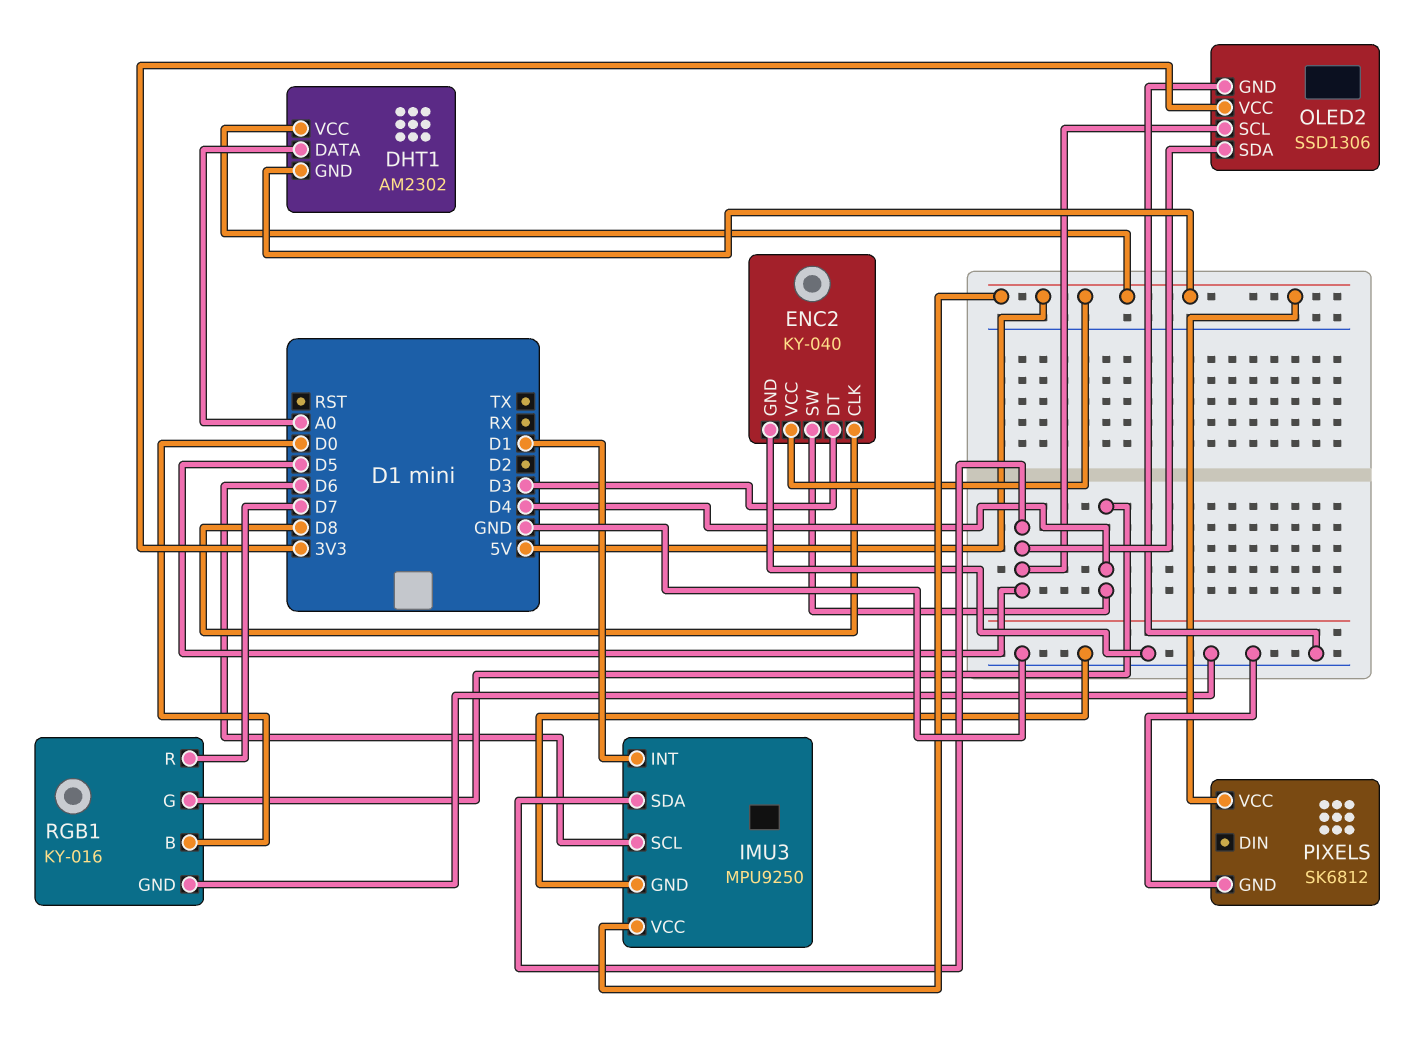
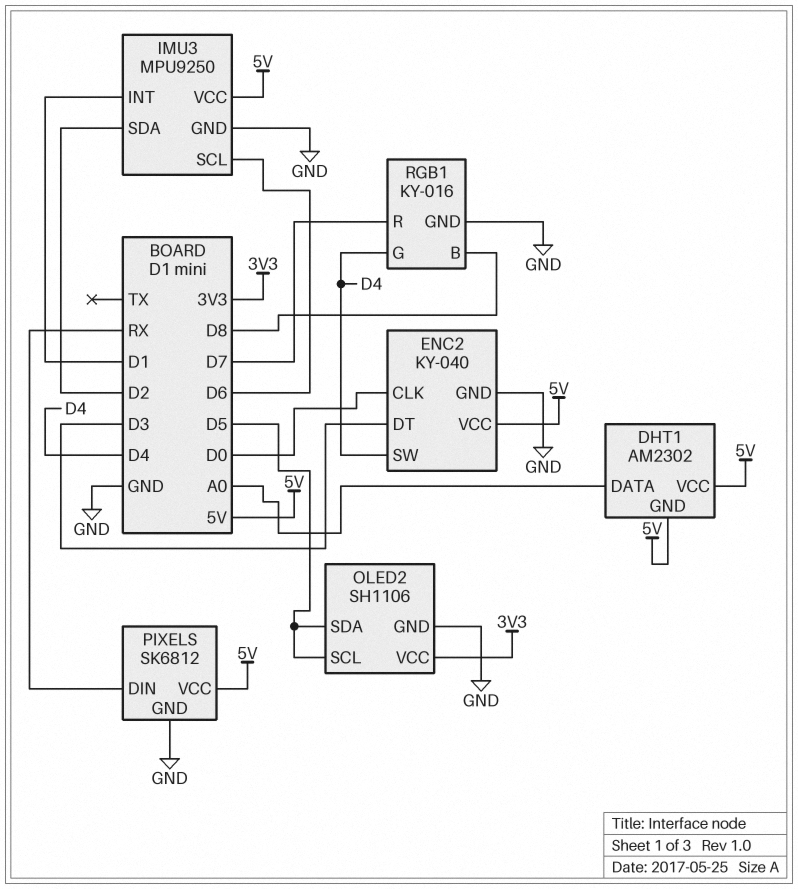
ENC2 pin CLK: D8 -> D0
IMU3 pin SDA: D5 -> D2
OLED2: SSD1306 -> SH1106
PIXELS pin DIN: none -> RX
RGB1 pin B: D0 -> D8

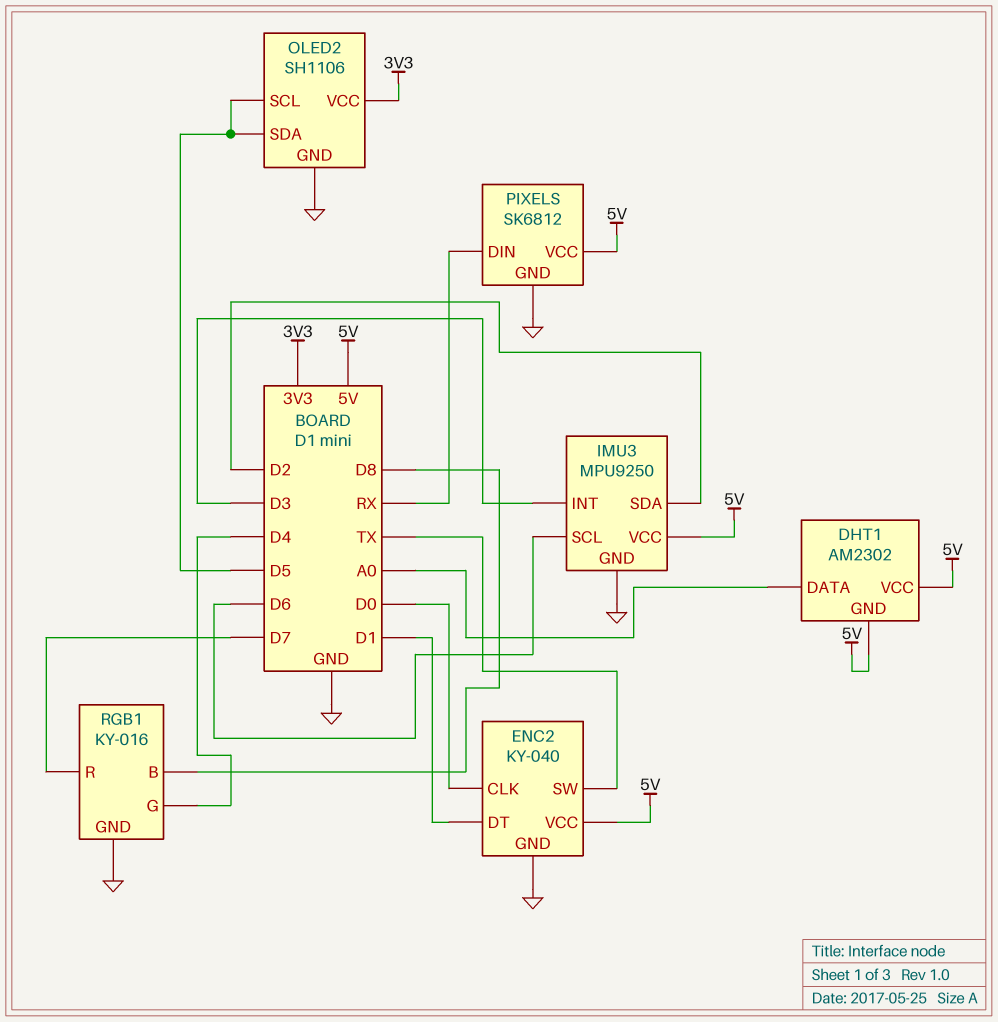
ENC2 pin DT: D3 -> D1
ENC2 pin SW: D4 -> TX
IMU3 pin INT: D1 -> D3

